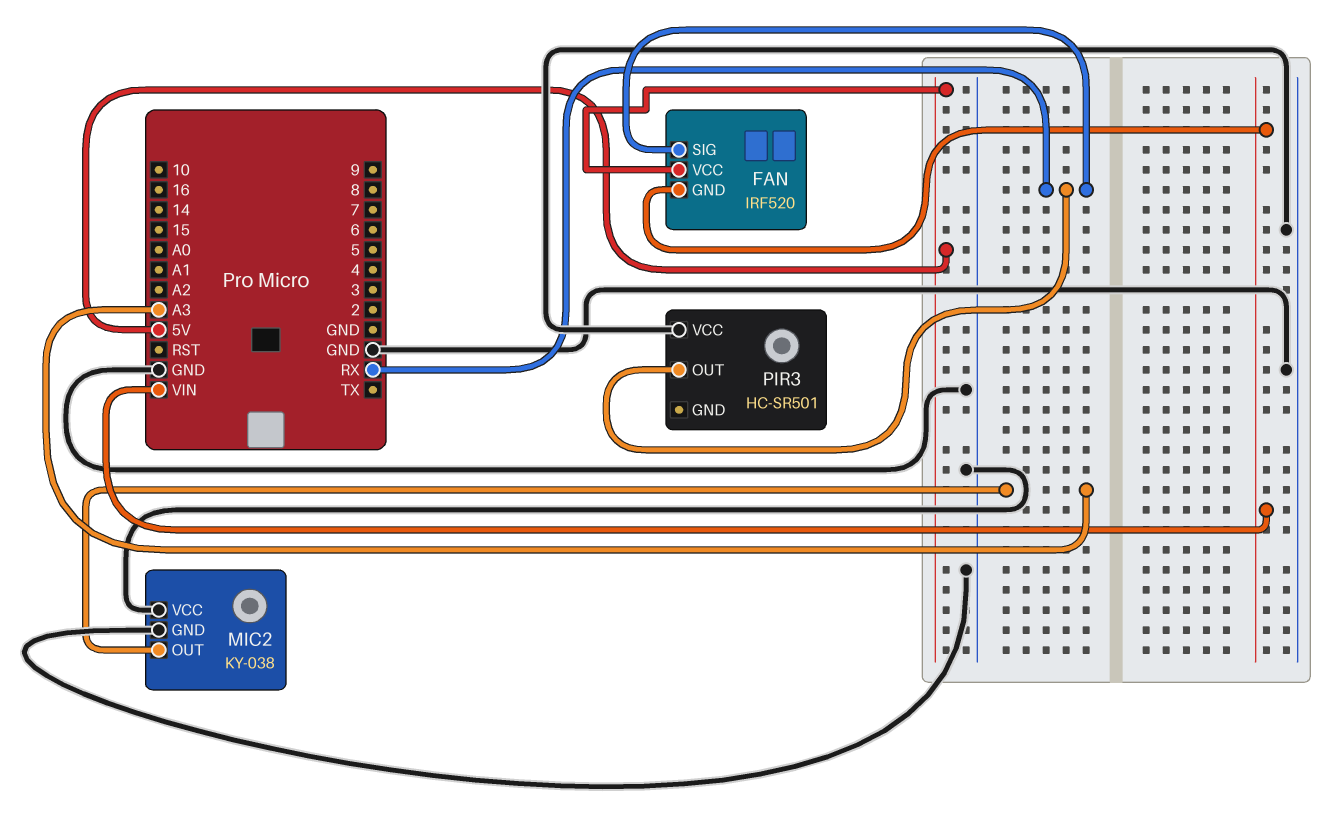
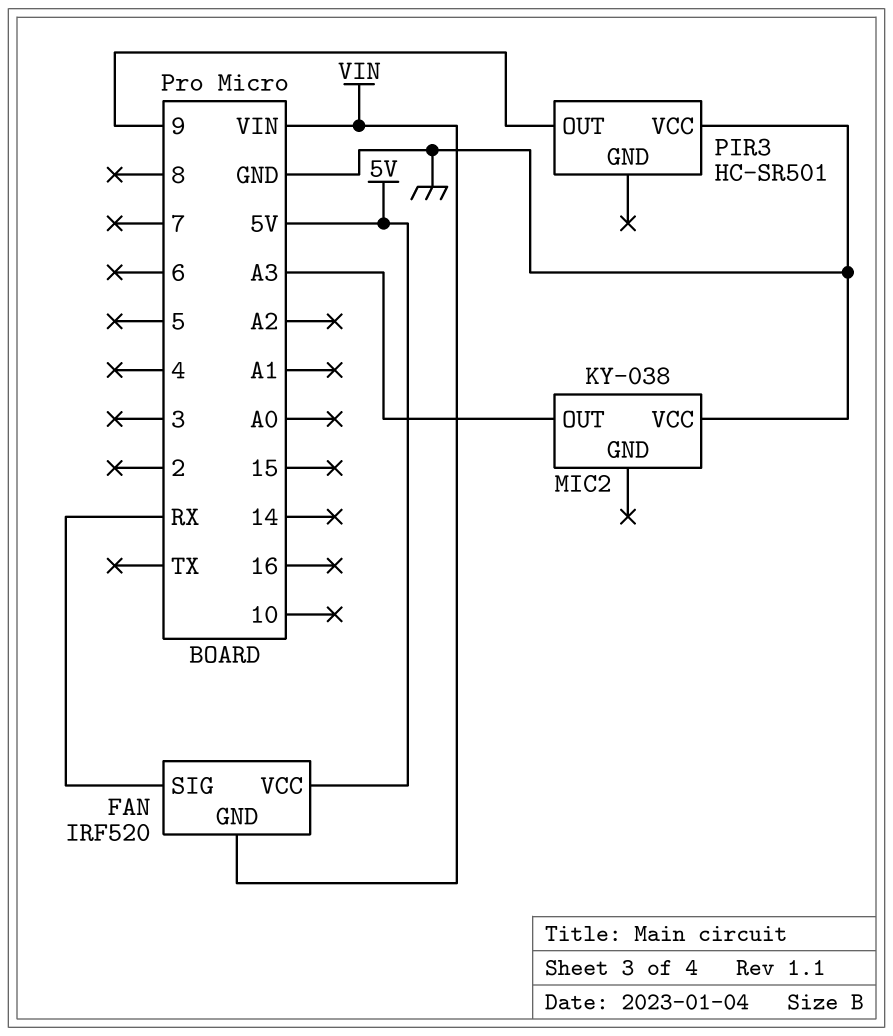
MIC2 pin GND: GND -> none
PIR3 pin OUT: RX -> 9

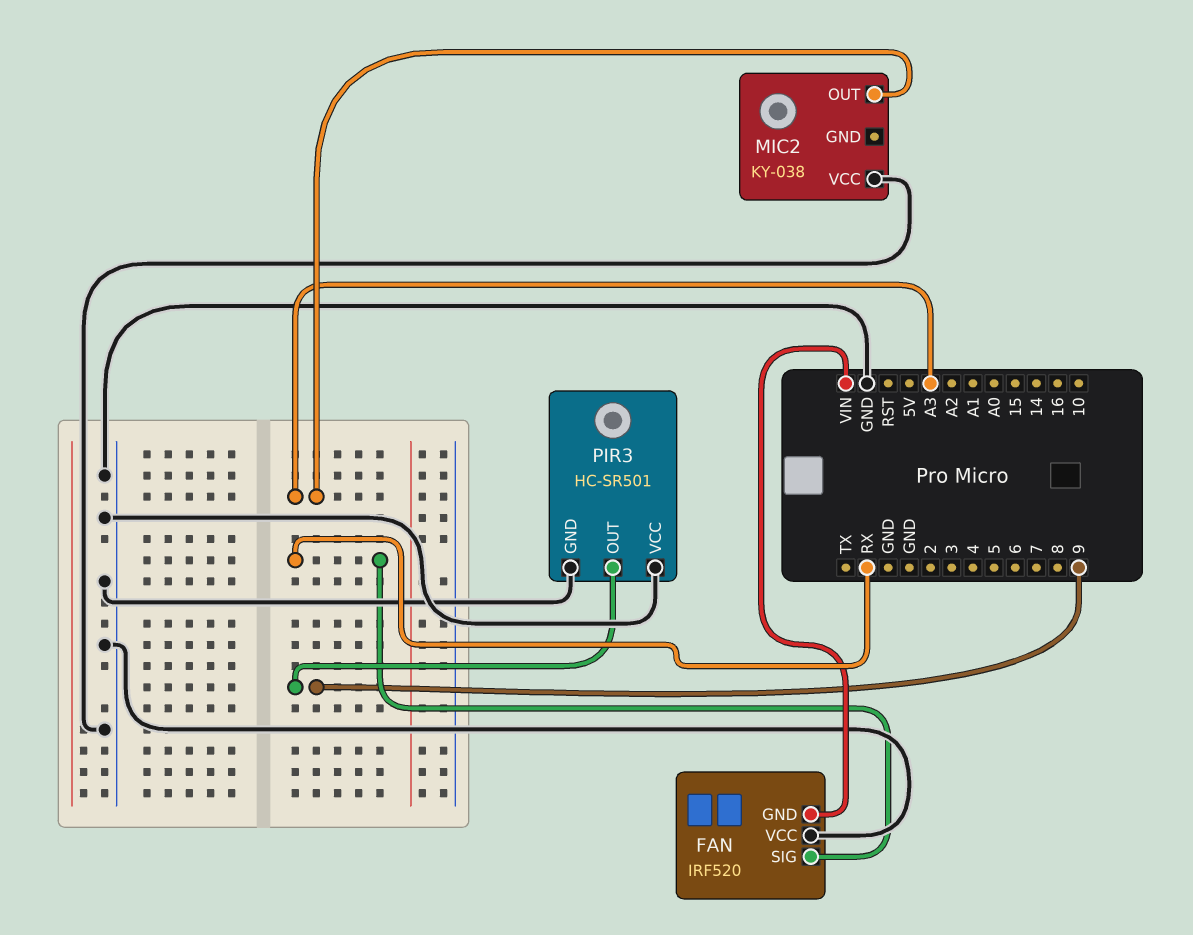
FAN pin VCC: 5V -> GND
PIR3 pin GND: none -> GND

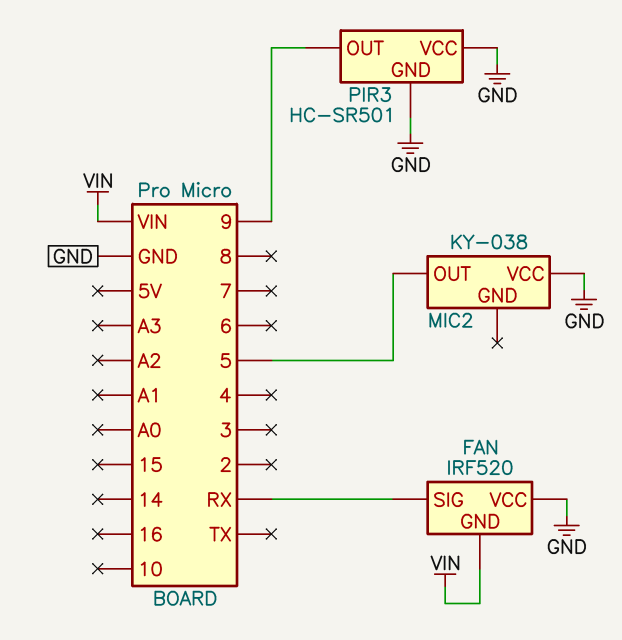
MIC2 pin OUT: A3 -> 5

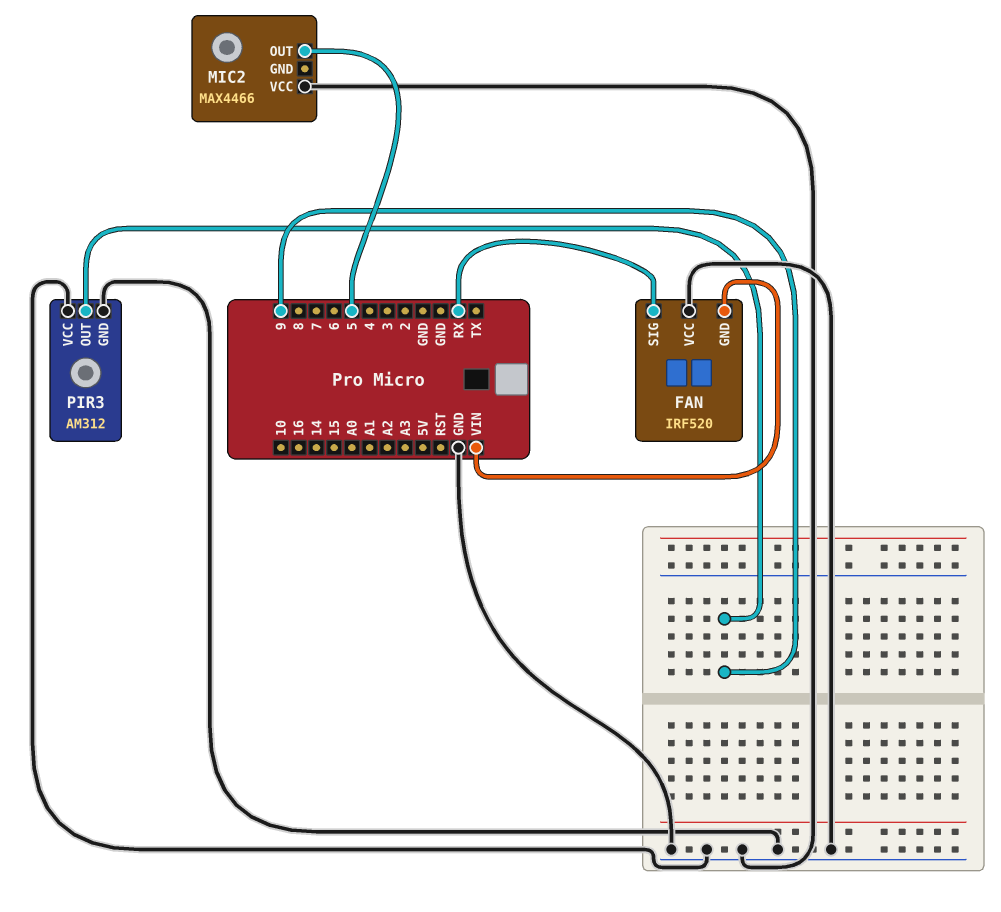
MIC2: KY-038 -> MAX4466
PIR3: HC-SR501 -> AM312

